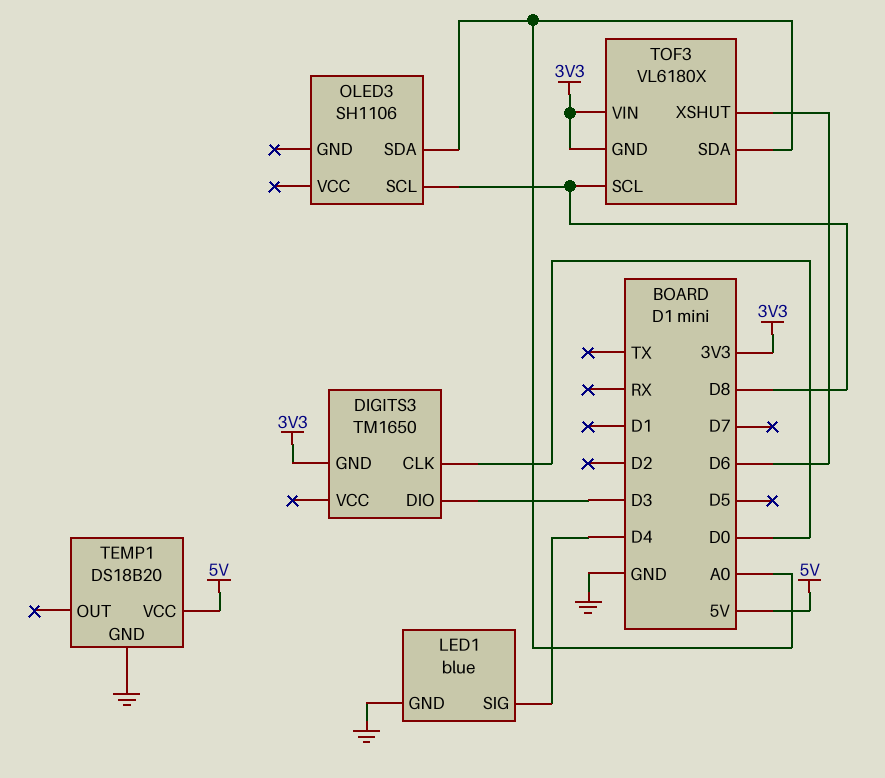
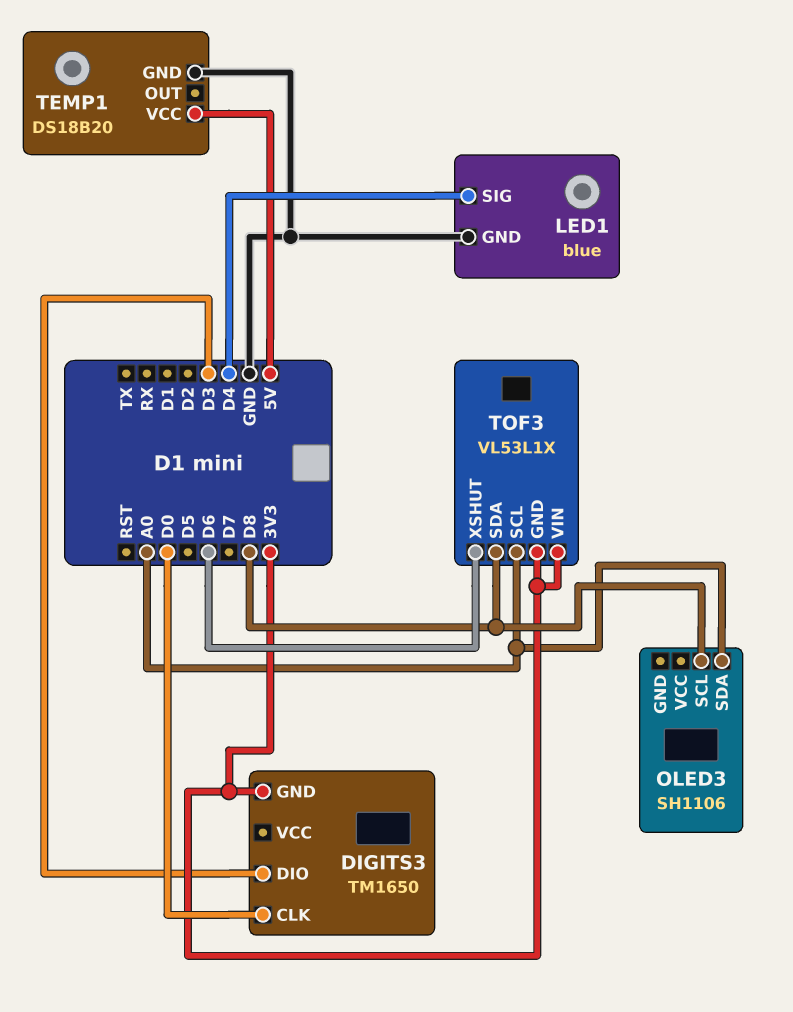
TOF3: VL6180X -> VL53L1X
TOF3 pin SCL: D8 -> A0
TOF3 pin SDA: A0 -> D8

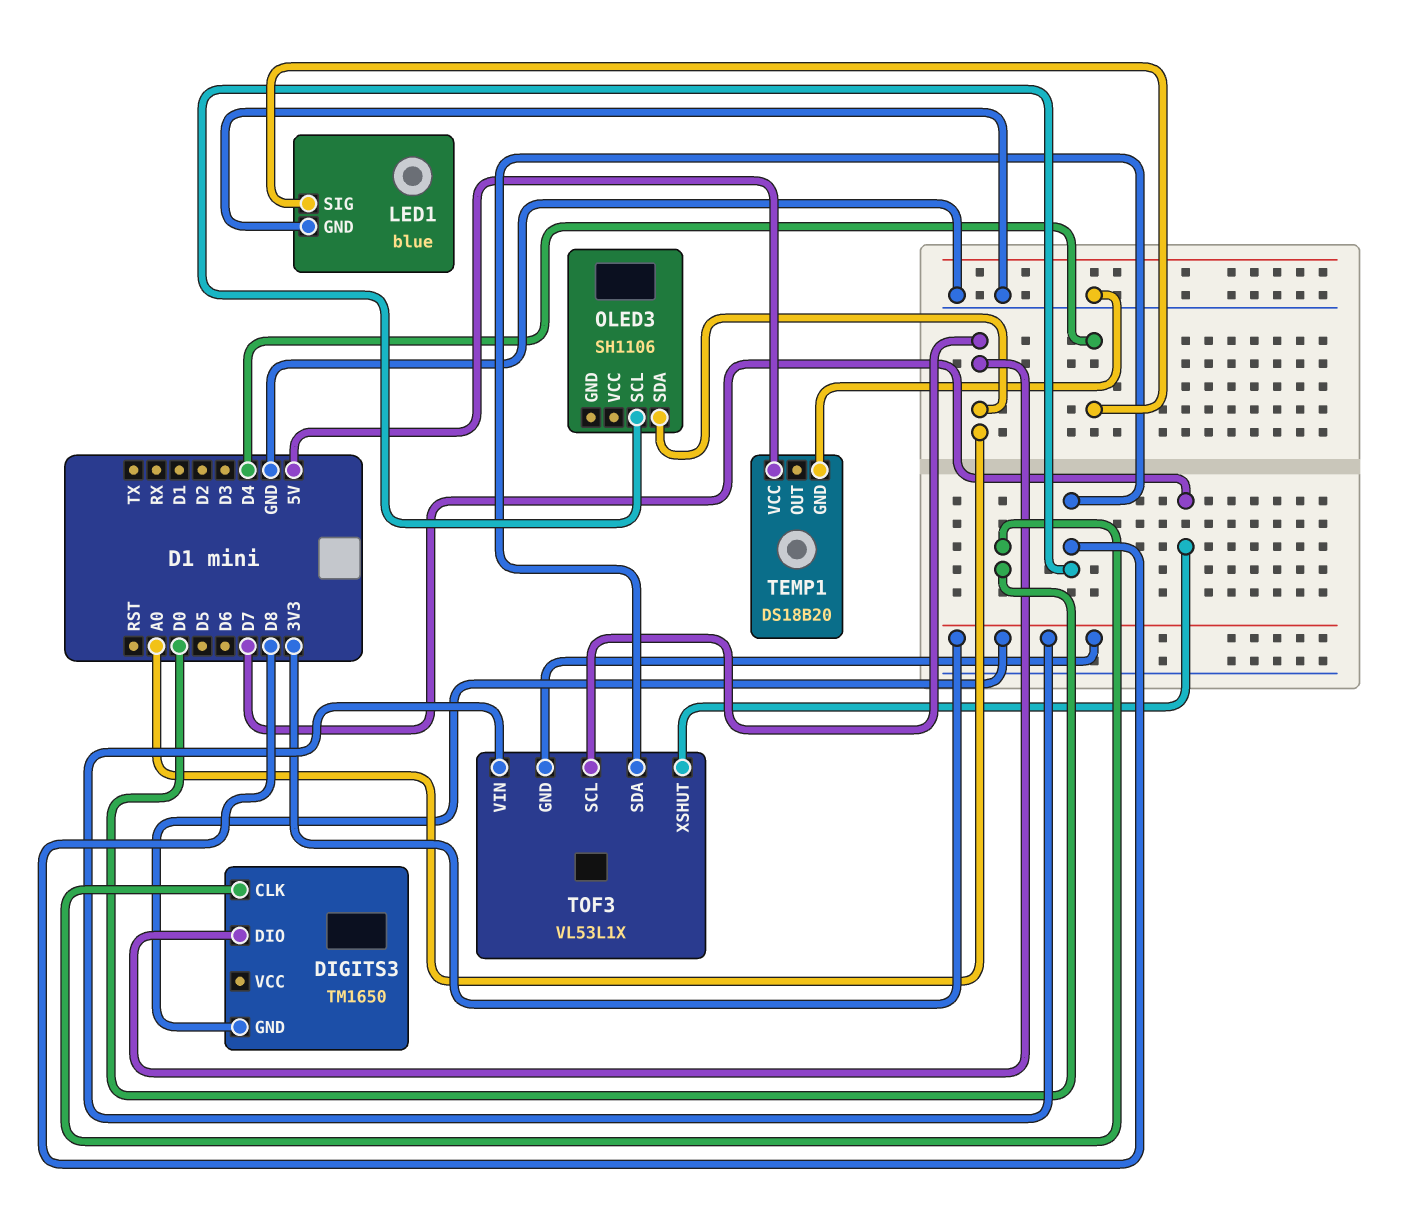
DIGITS3 pin DIO: D3 -> A0
TOF3 pin XSHUT: D6 -> D7

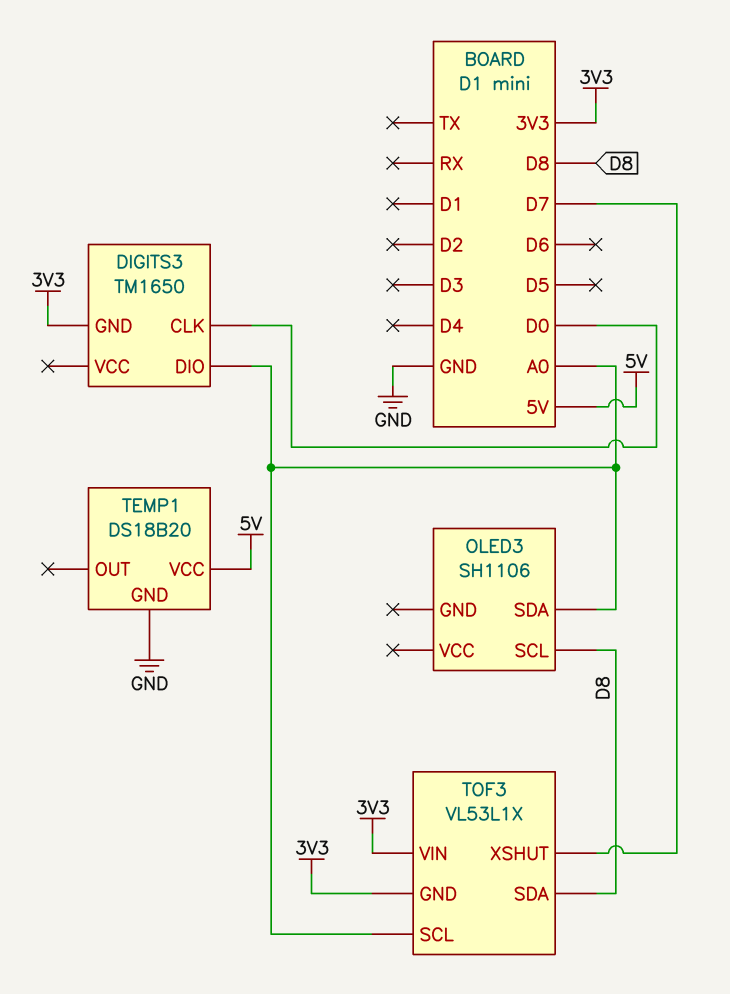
LED1: blue -> none
LED1 pin GND: GND -> none
LED1 pin SIG: D4 -> none

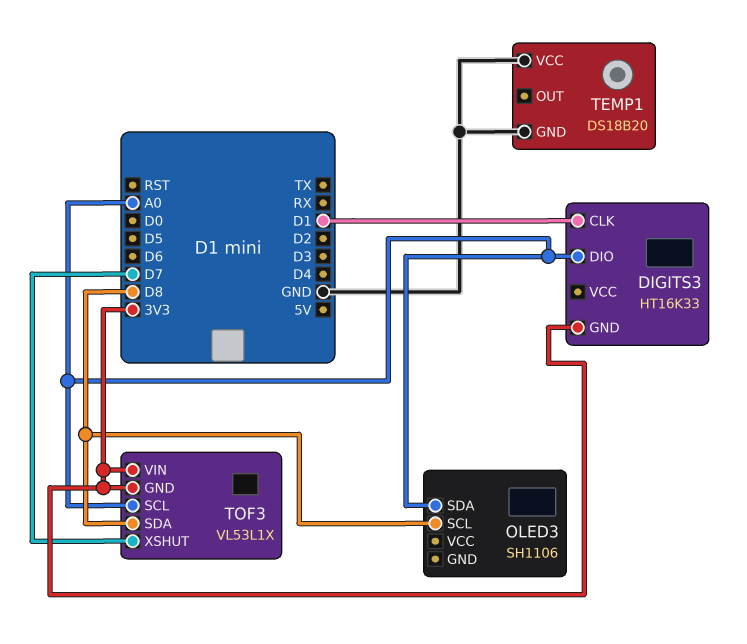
DIGITS3: TM1650 -> HT16K33
DIGITS3 pin CLK: D0 -> D1
TEMP1 pin VCC: 5V -> GND

